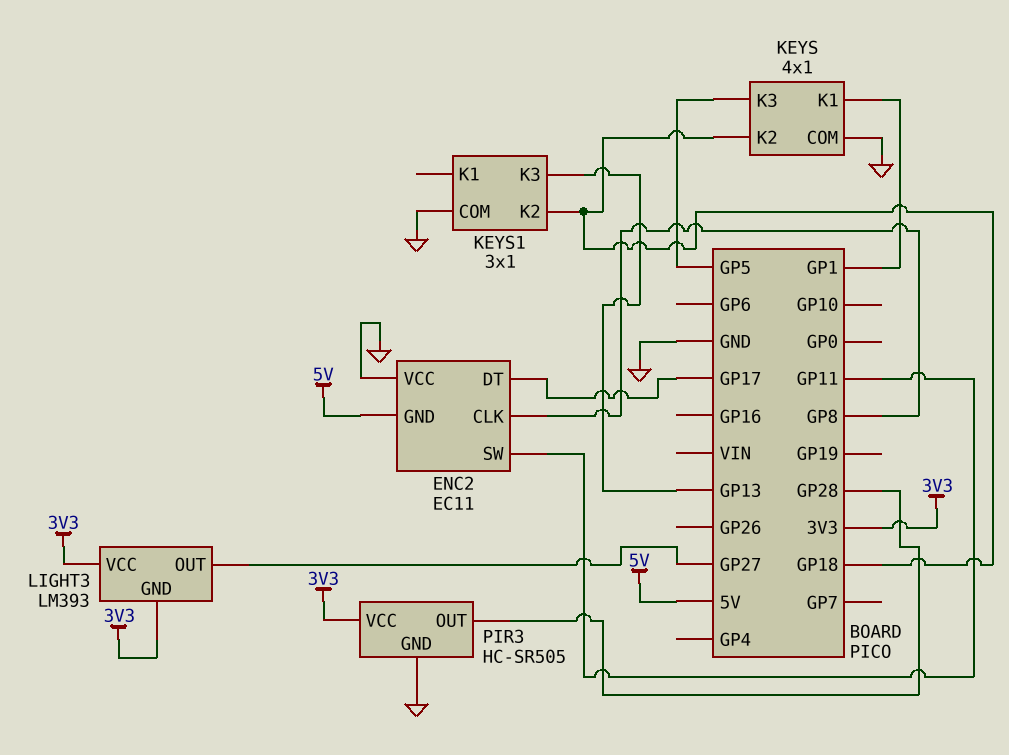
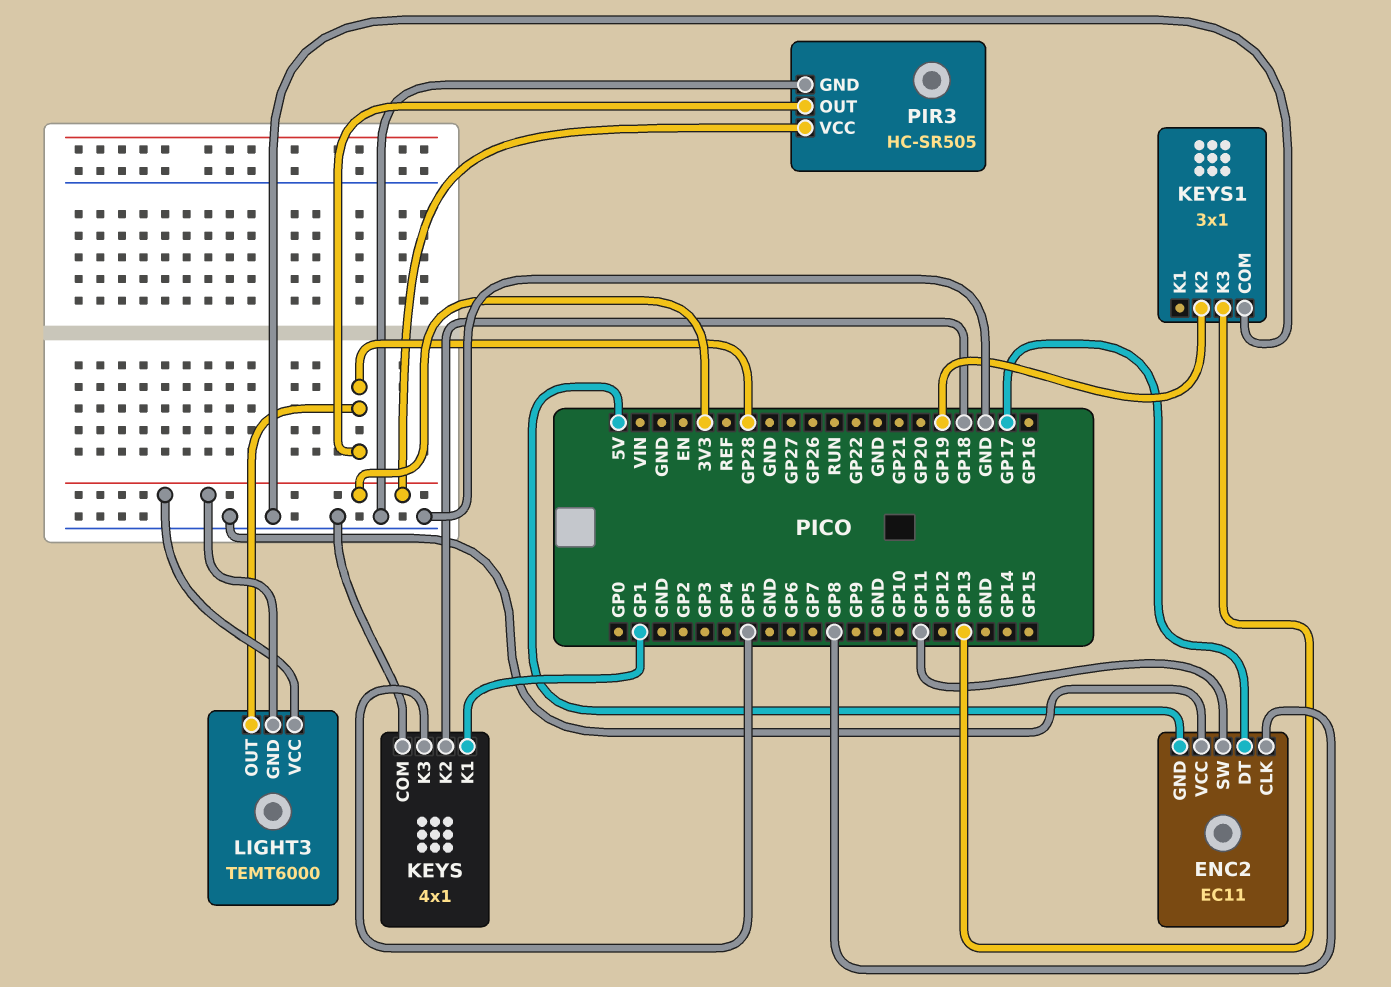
KEYS1 pin K2: GP18 -> GP19
LIGHT3: LM393 -> TEMT6000
LIGHT3 pin OUT: GP27 -> GP28

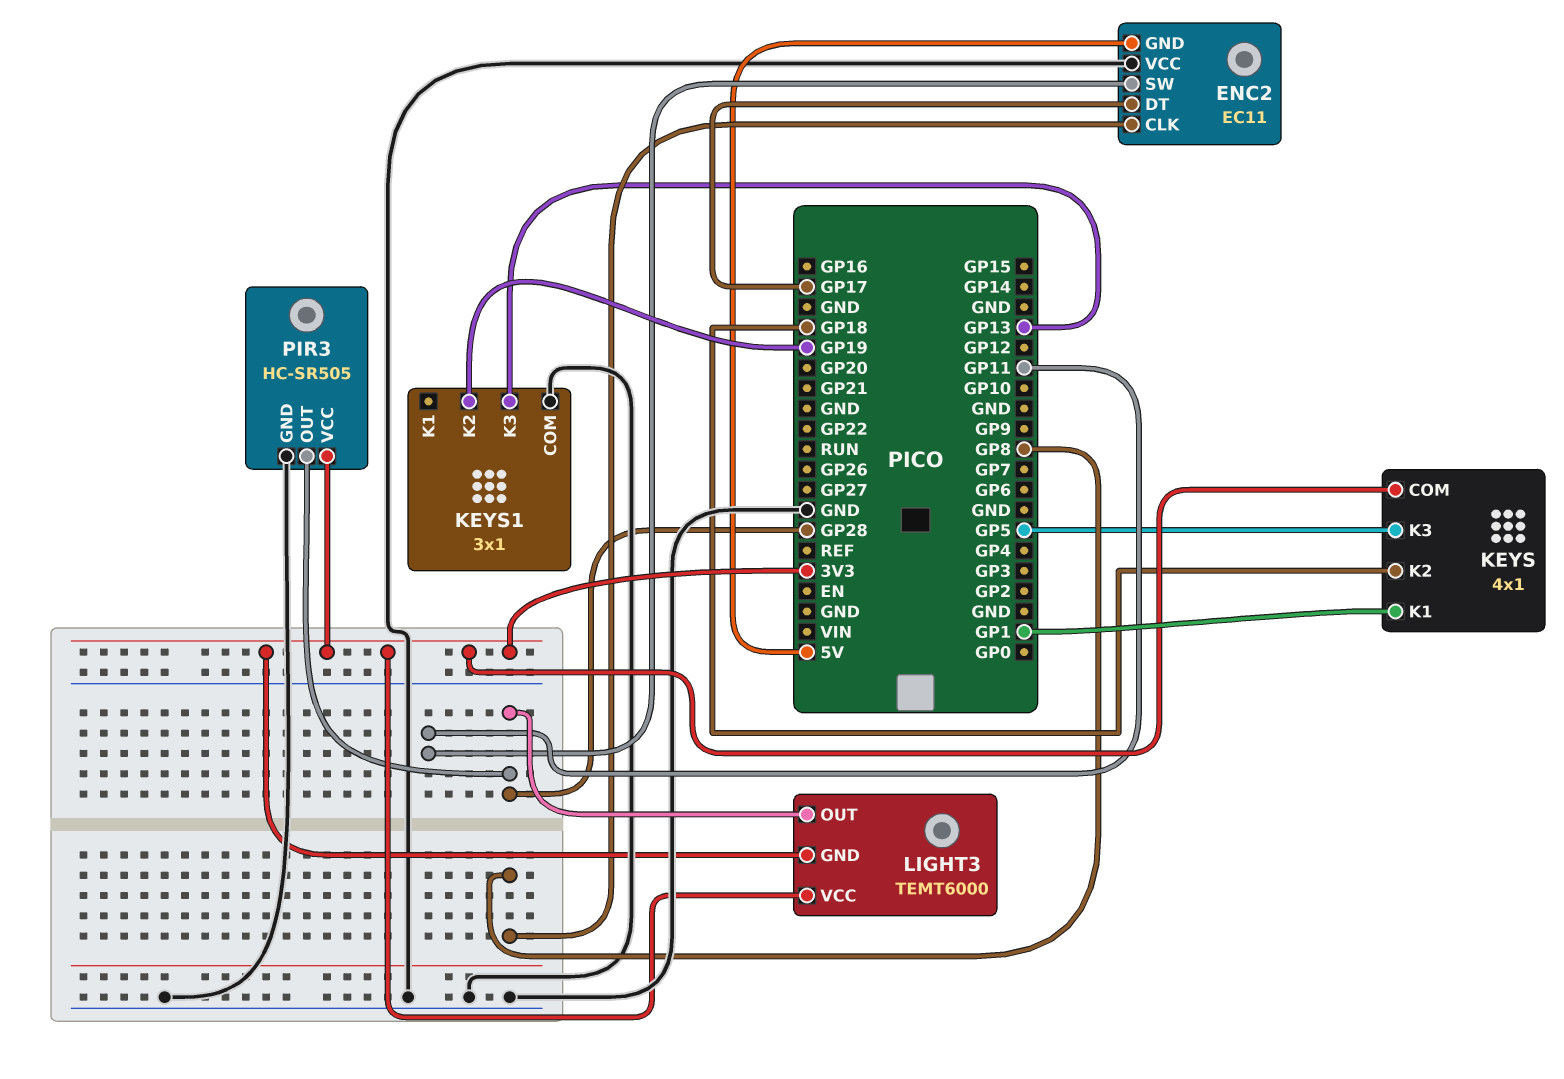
KEYS pin COM: GND -> 3V3

